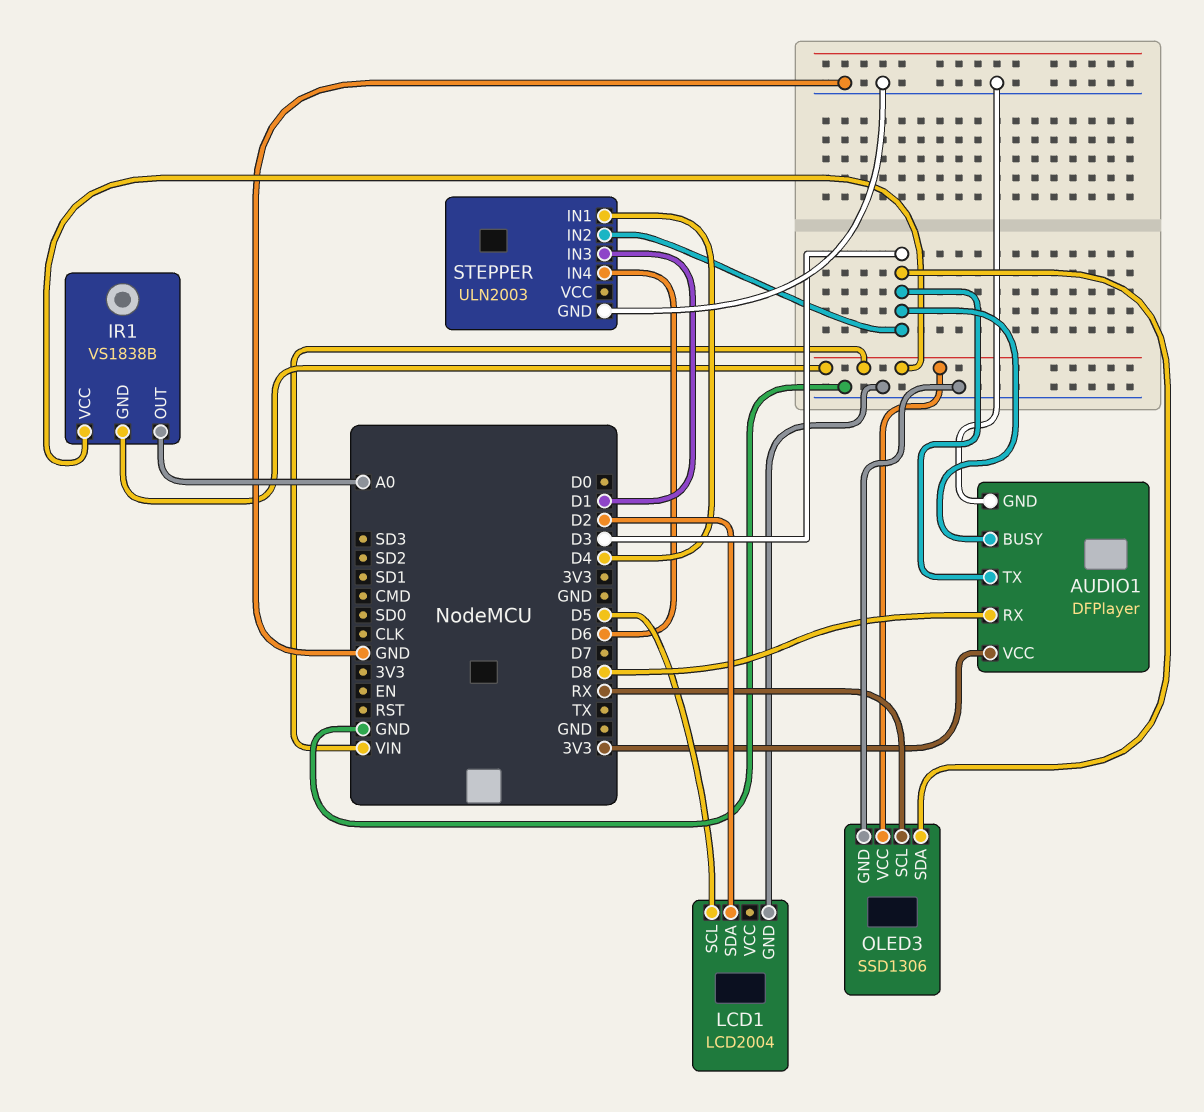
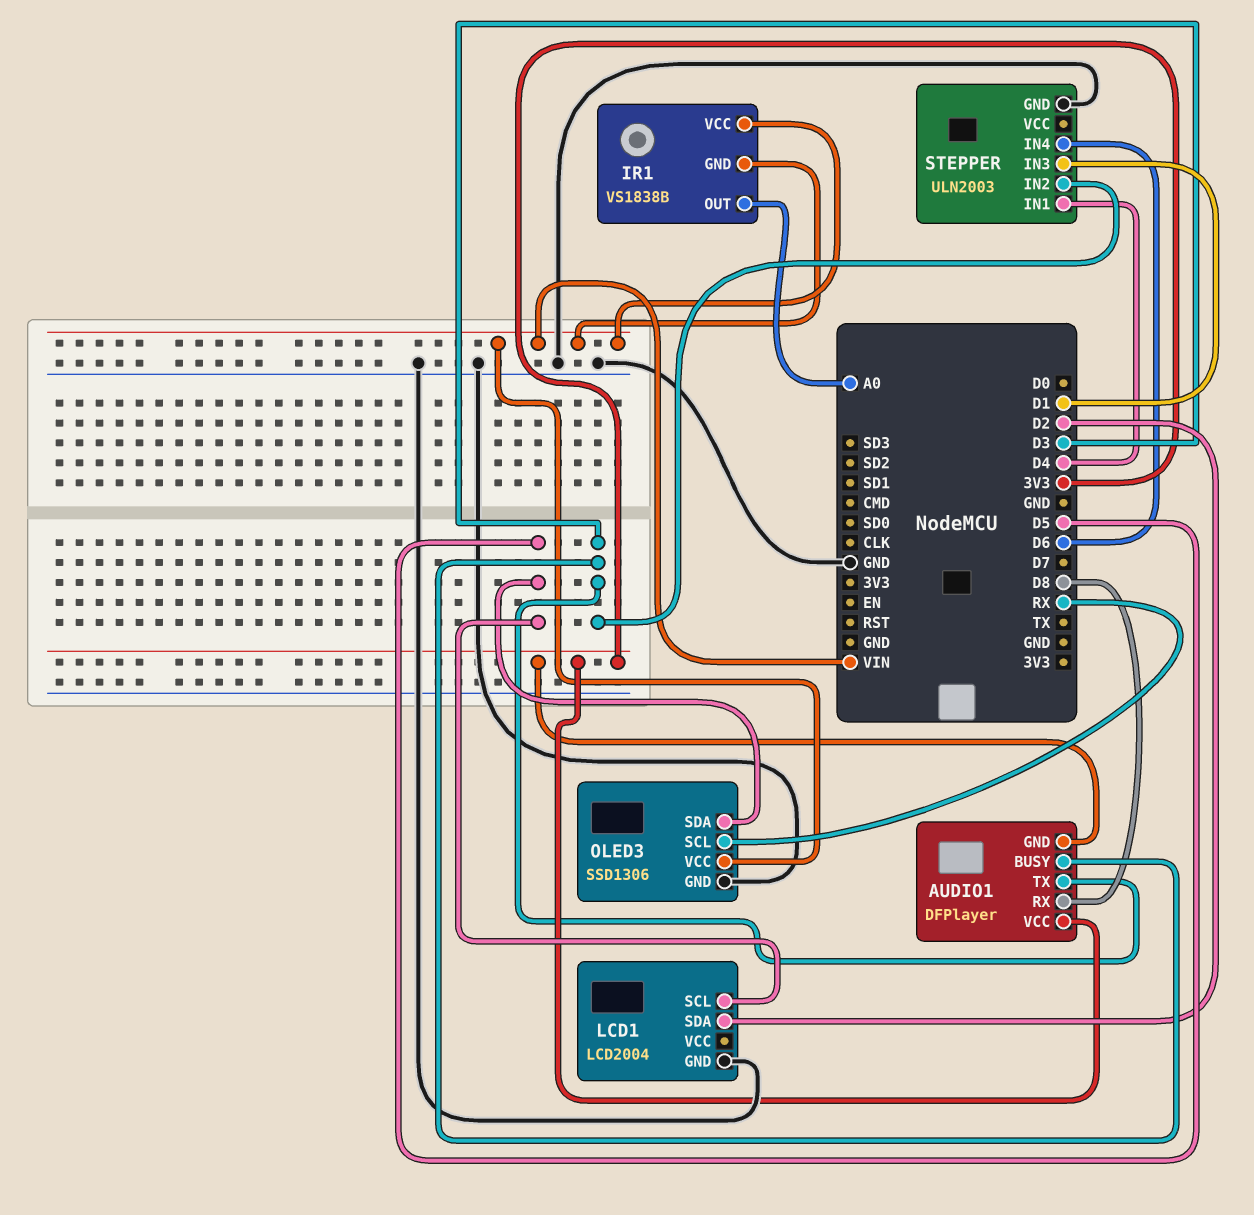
AUDIO1 pin GND: GND -> 3V3
OLED3 pin SDA: D3 -> D5

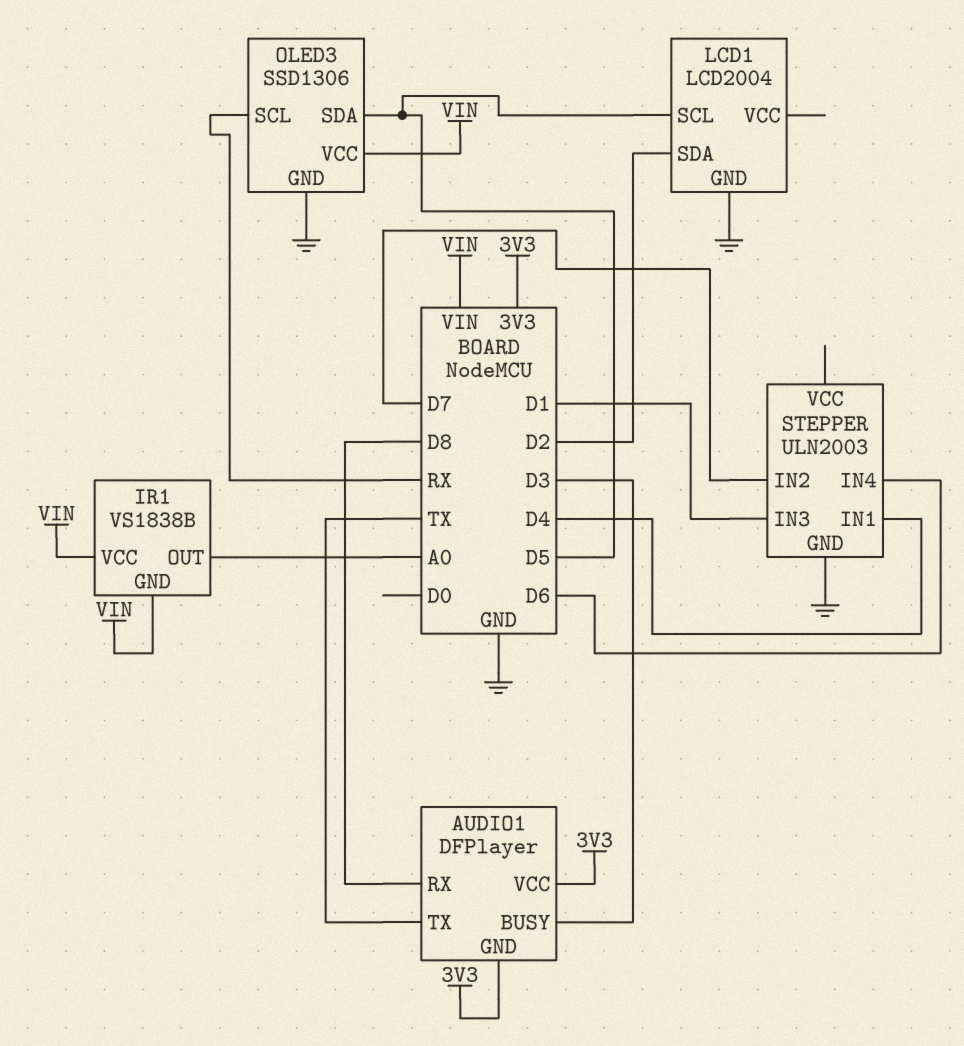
AUDIO1 pin TX: D3 -> TX
STEPPER pin IN2: D3 -> D7

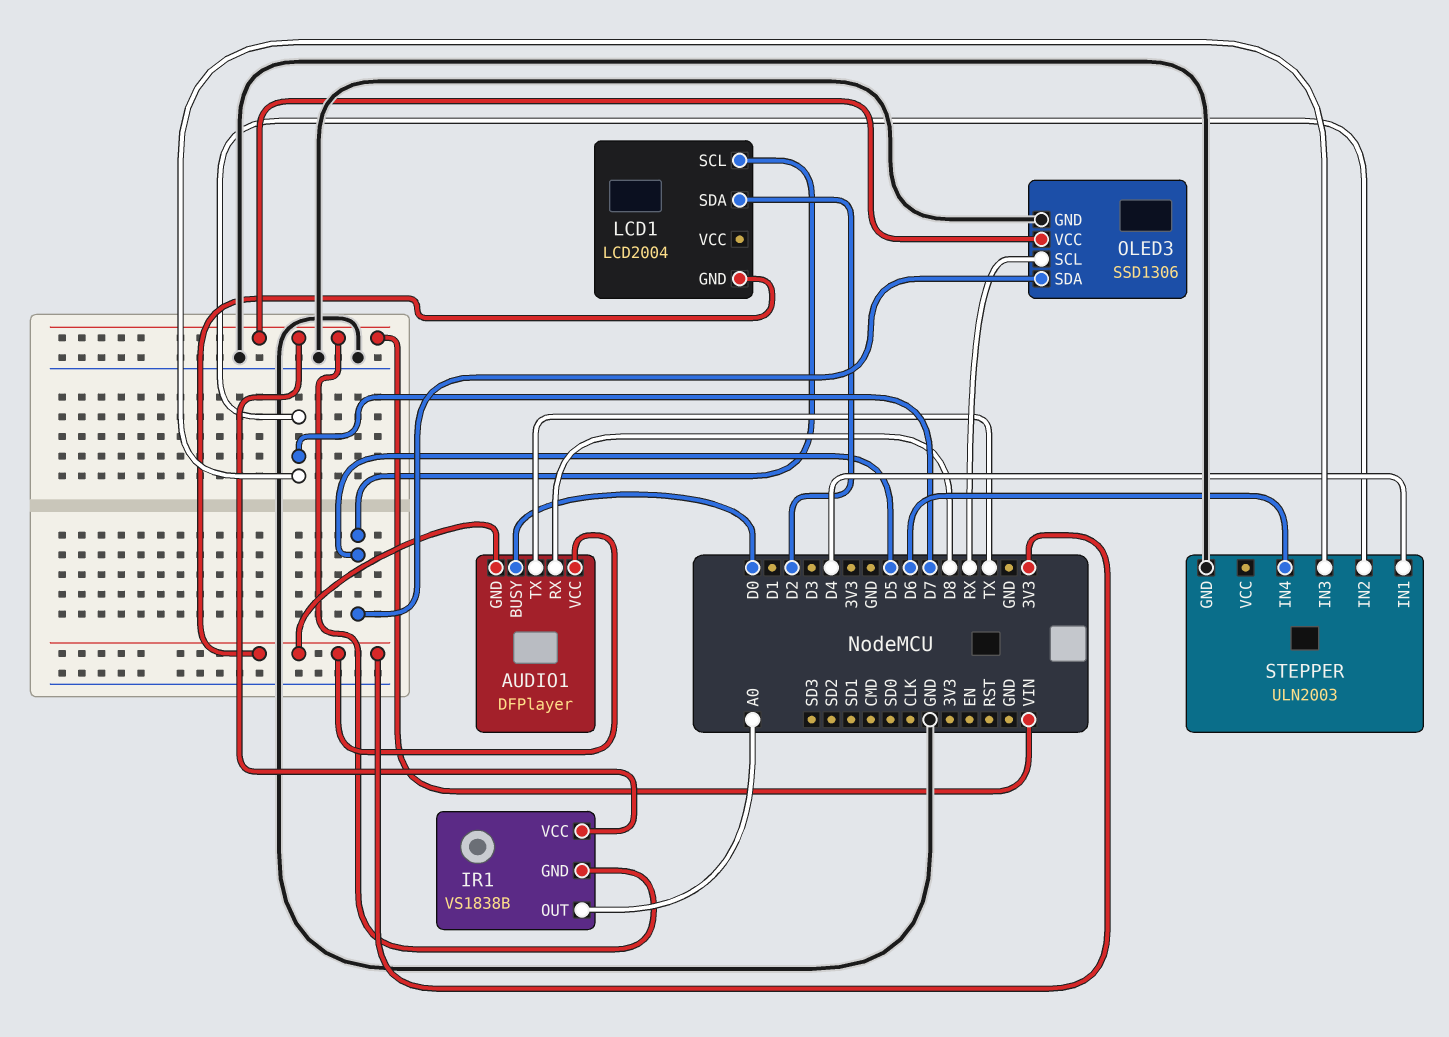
AUDIO1 pin BUSY: D3 -> D0
LCD1 pin GND: GND -> 3V3
STEPPER pin IN3: D1 -> D7

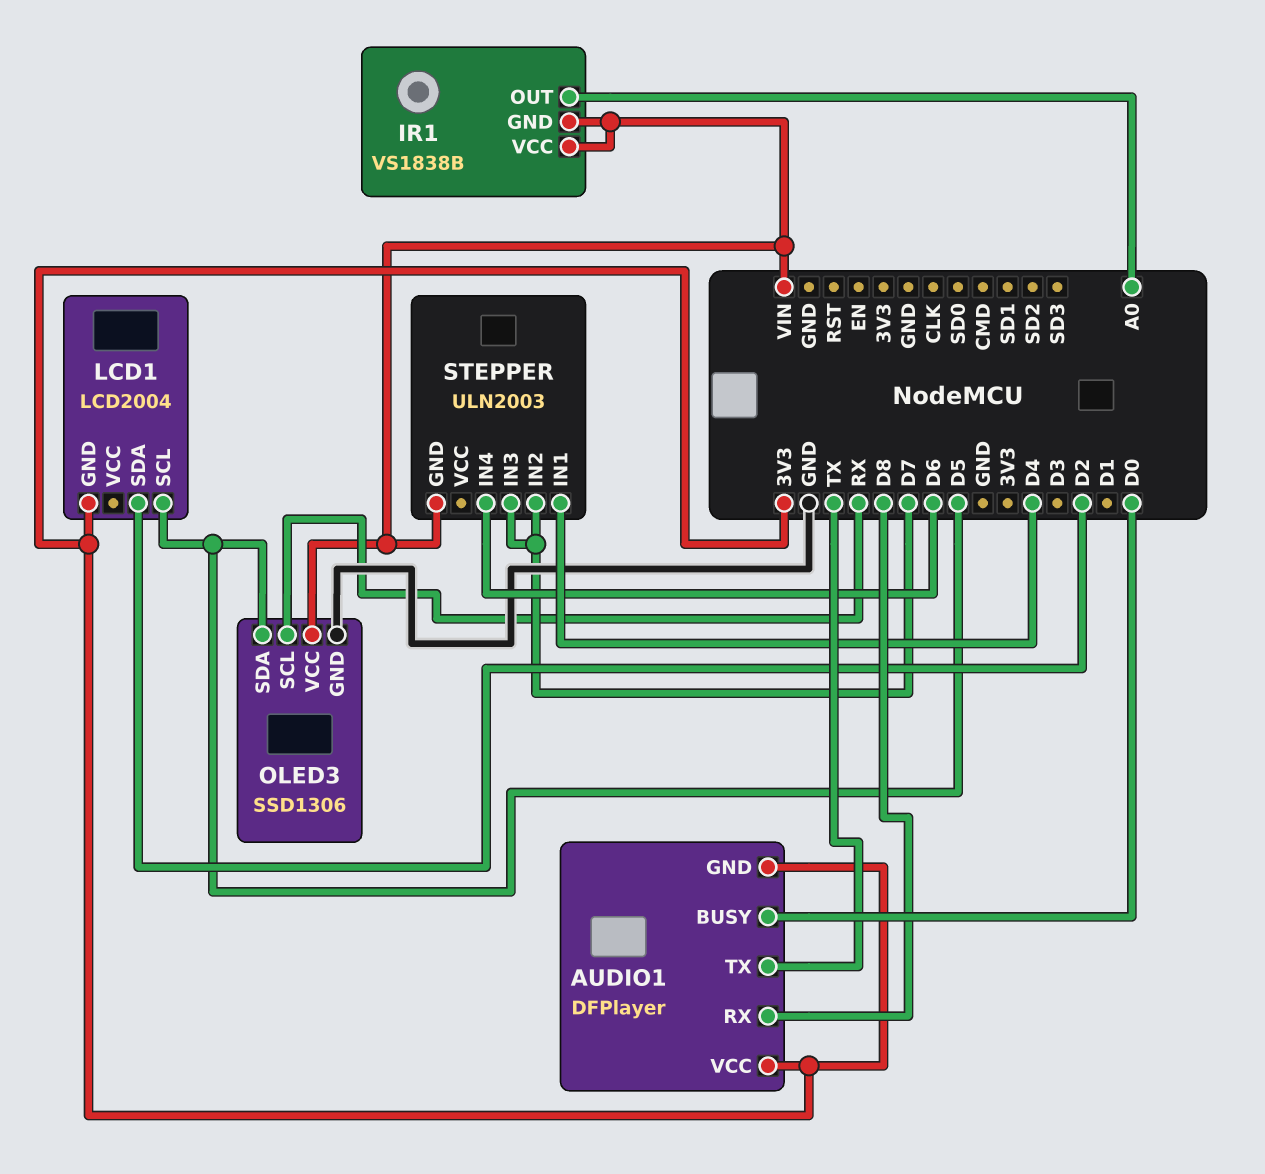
STEPPER pin GND: GND -> VIN

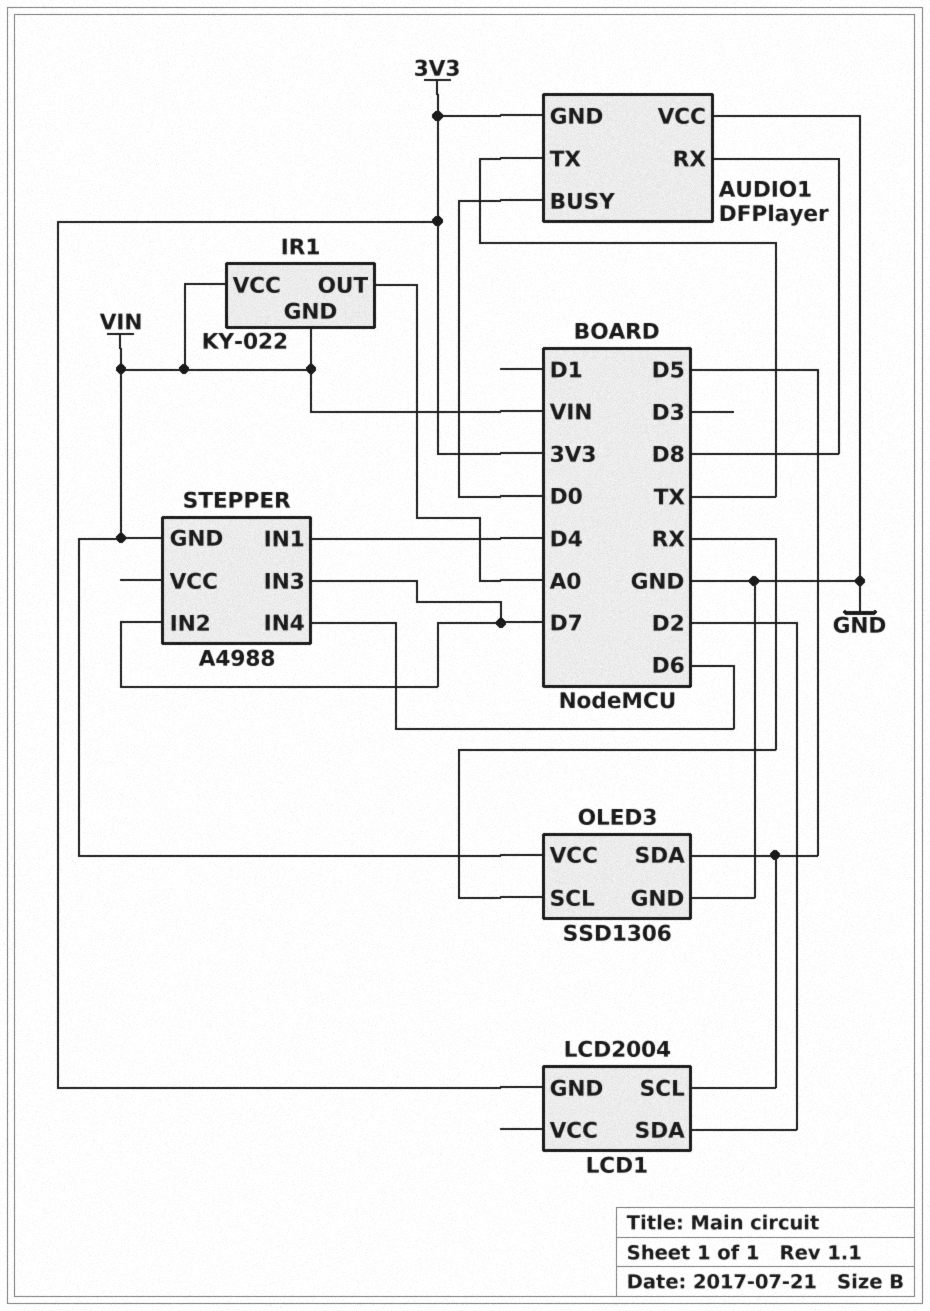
AUDIO1 pin VCC: 3V3 -> GND
IR1: VS1838B -> KY-022
STEPPER: ULN2003 -> A4988

